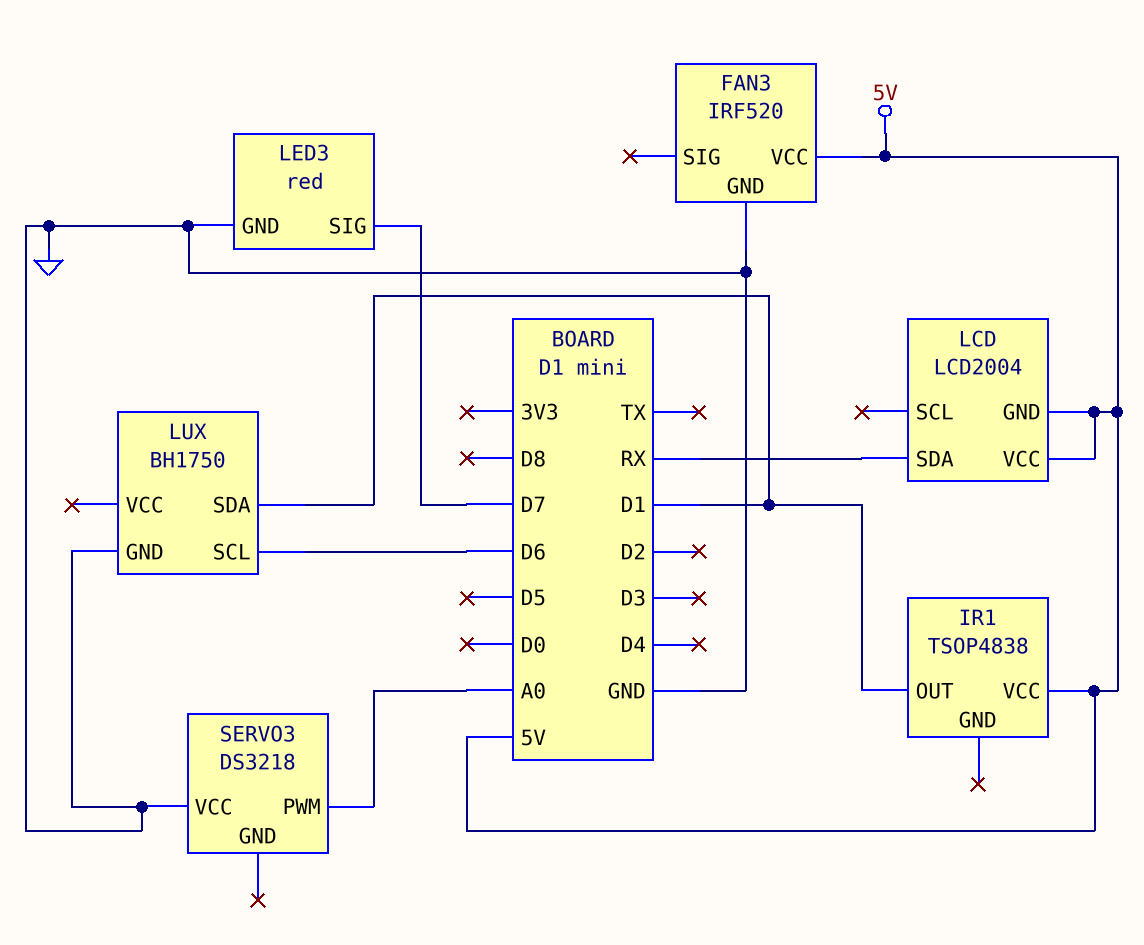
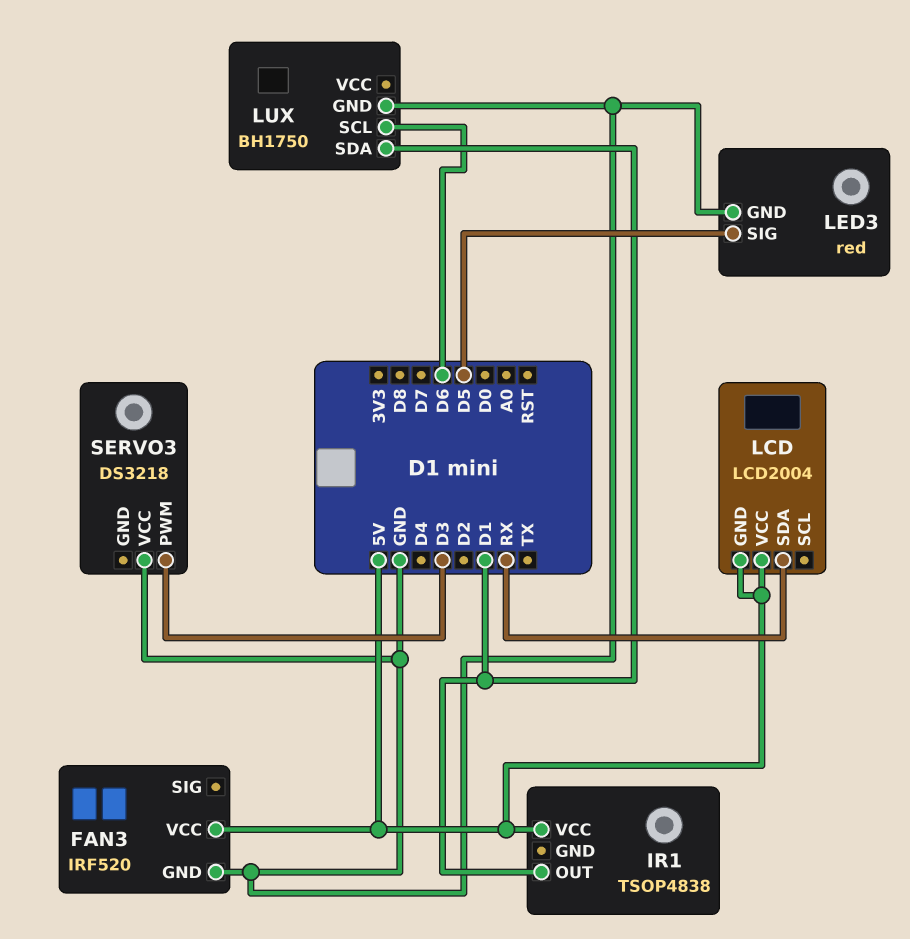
LED3 pin SIG: D7 -> D5
SERVO3 pin PWM: A0 -> D3

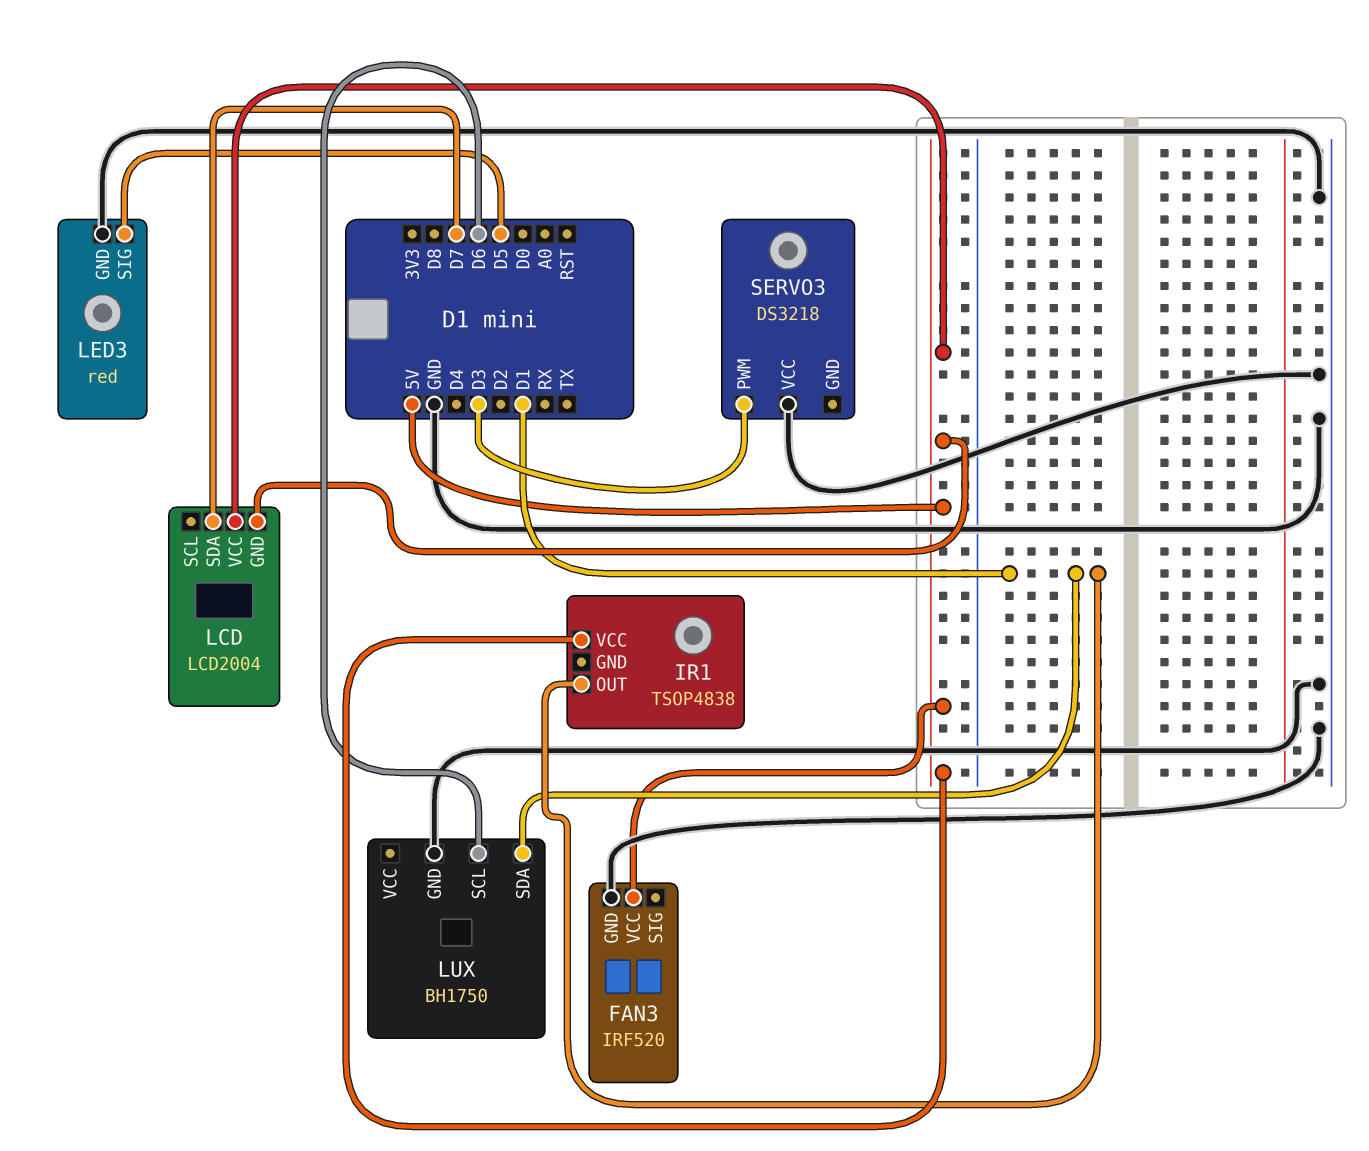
LCD pin SDA: RX -> D7

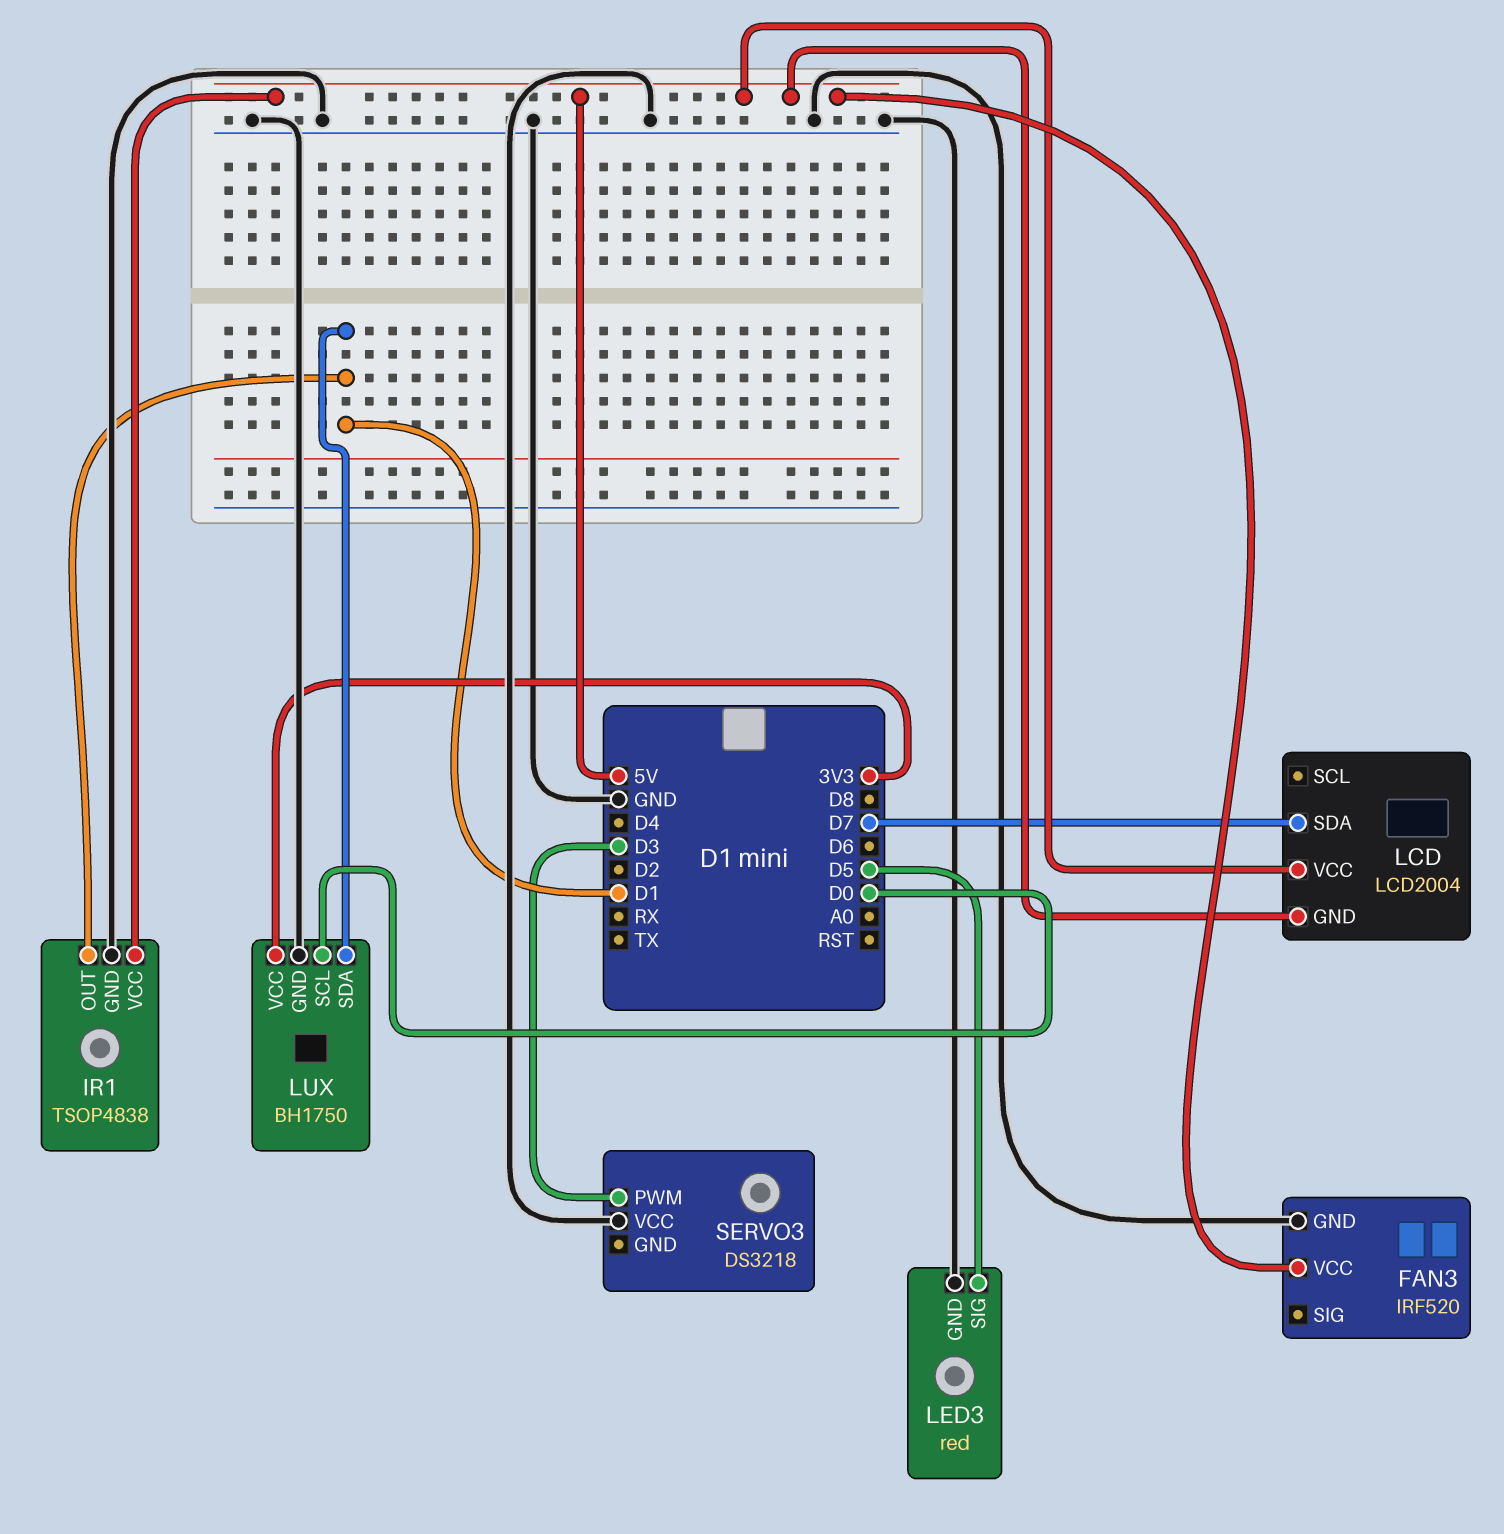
IR1 pin GND: none -> GND
LUX pin SCL: D6 -> D0
LUX pin VCC: none -> 3V3

